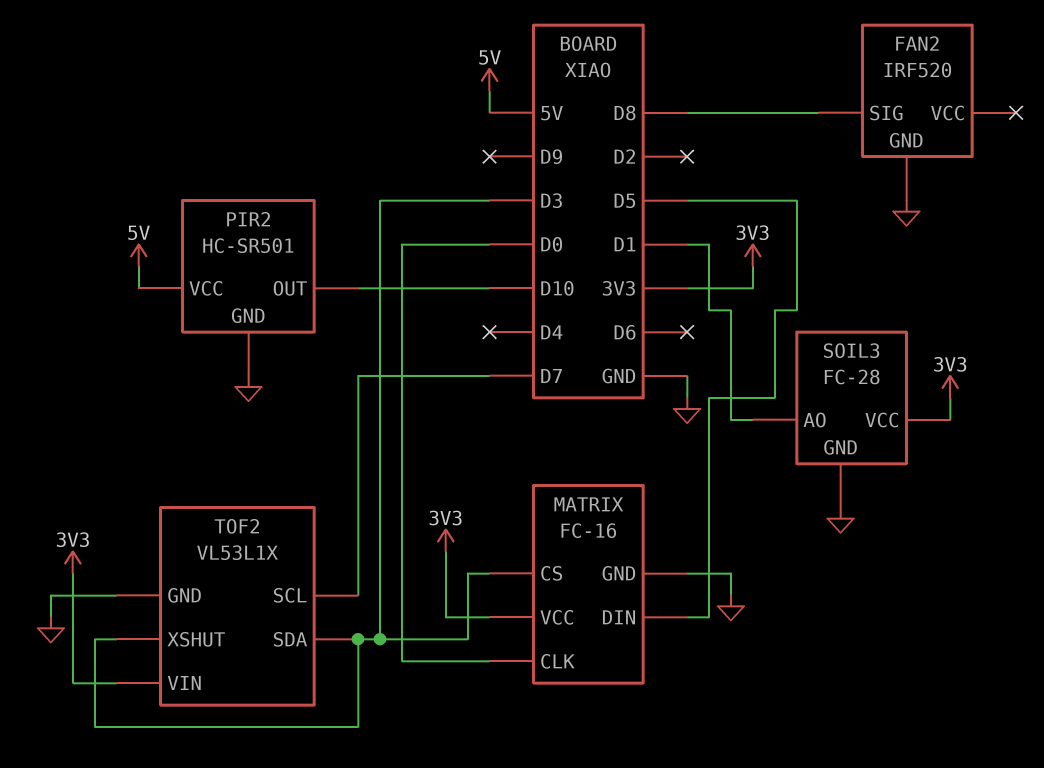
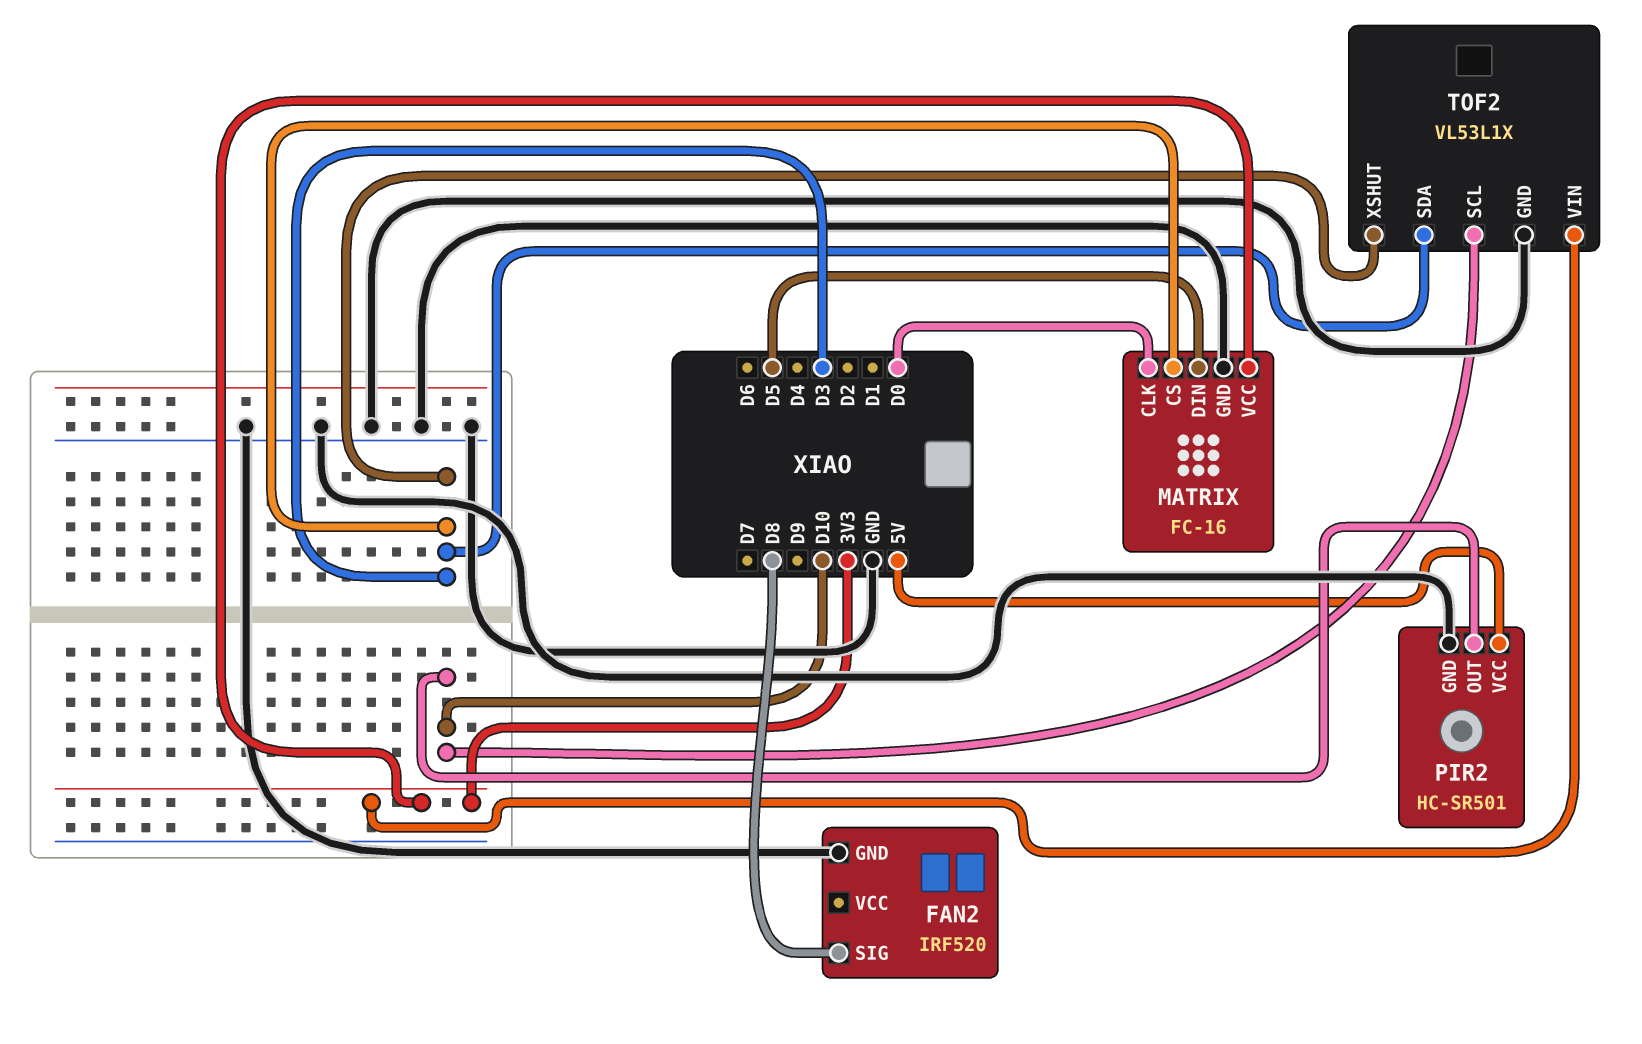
SOIL3: FC-28 -> none
SOIL3 pin AO: D1 -> none
SOIL3 pin GND: GND -> none
SOIL3 pin VCC: 3V3 -> none
TOF2 pin SCL: D7 -> D10

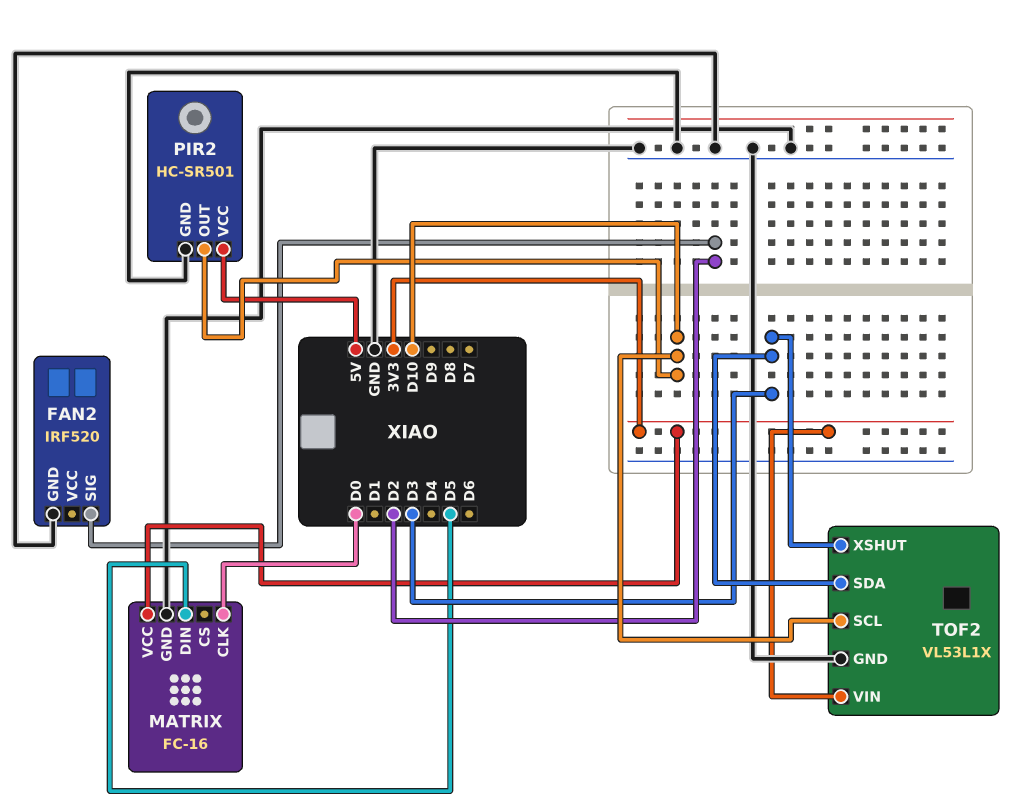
FAN2 pin SIG: D8 -> D2
MATRIX pin CS: D3 -> none

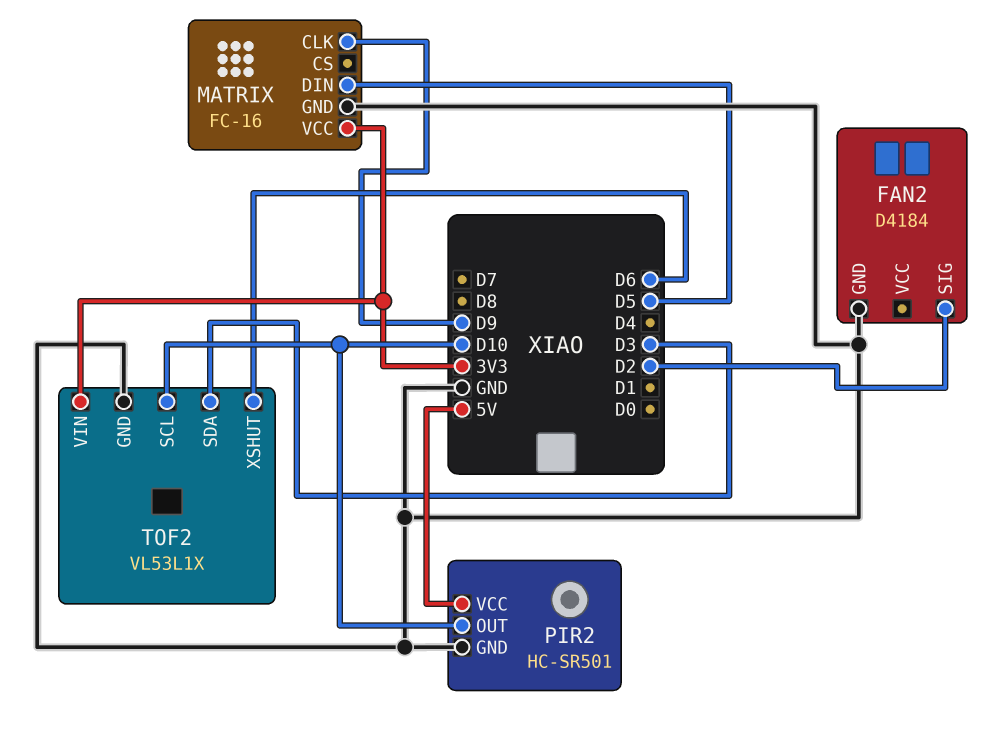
FAN2: IRF520 -> D4184
MATRIX pin CLK: D0 -> D9
TOF2 pin XSHUT: D3 -> D6

